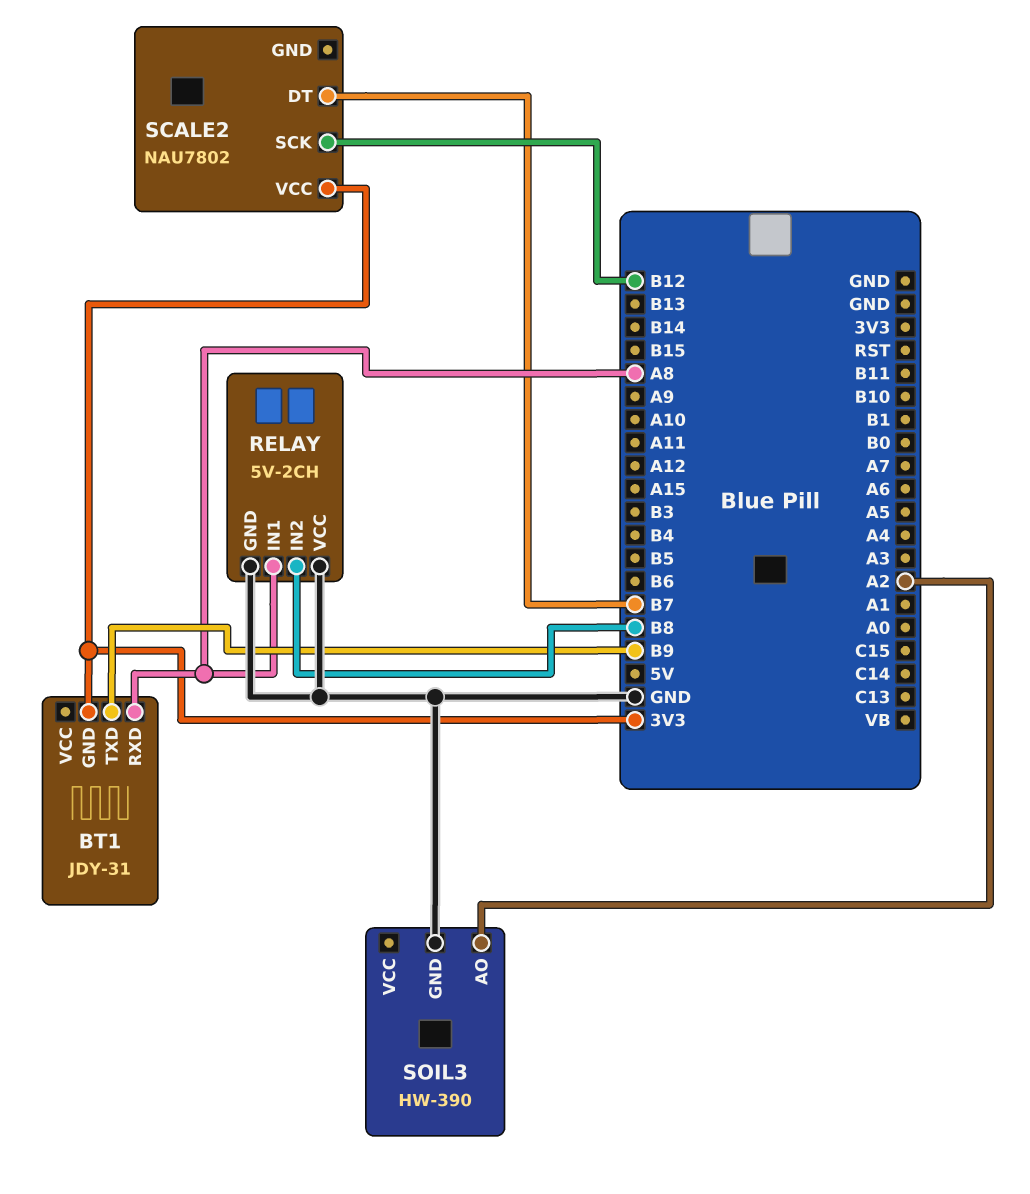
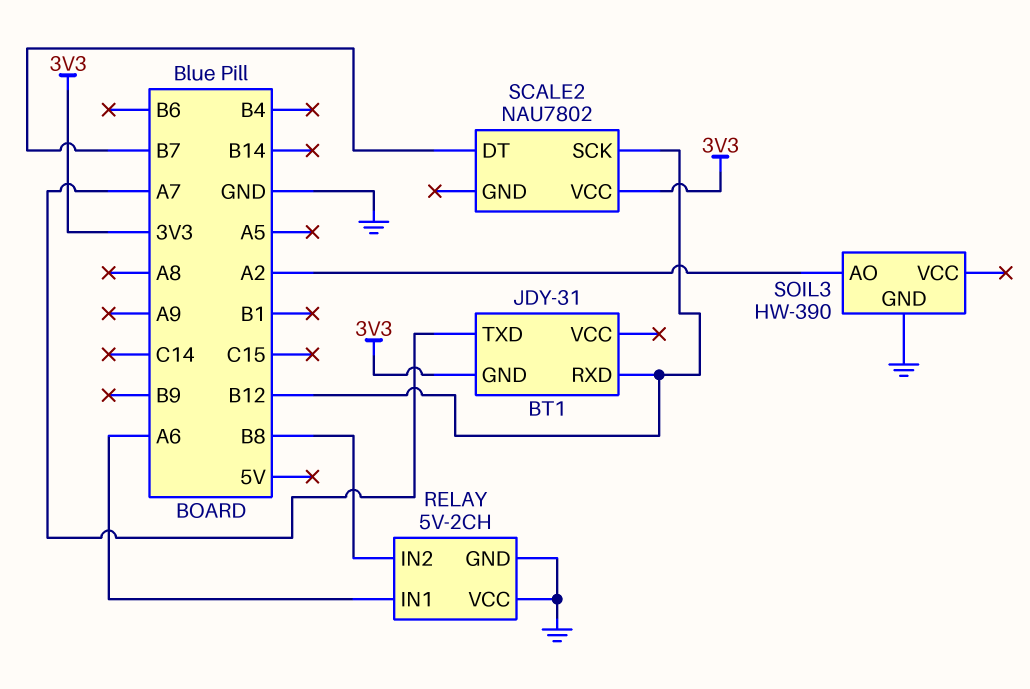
BT1 pin RXD: A8 -> B12
BT1 pin TXD: B9 -> A7
RELAY pin IN1: A8 -> A6

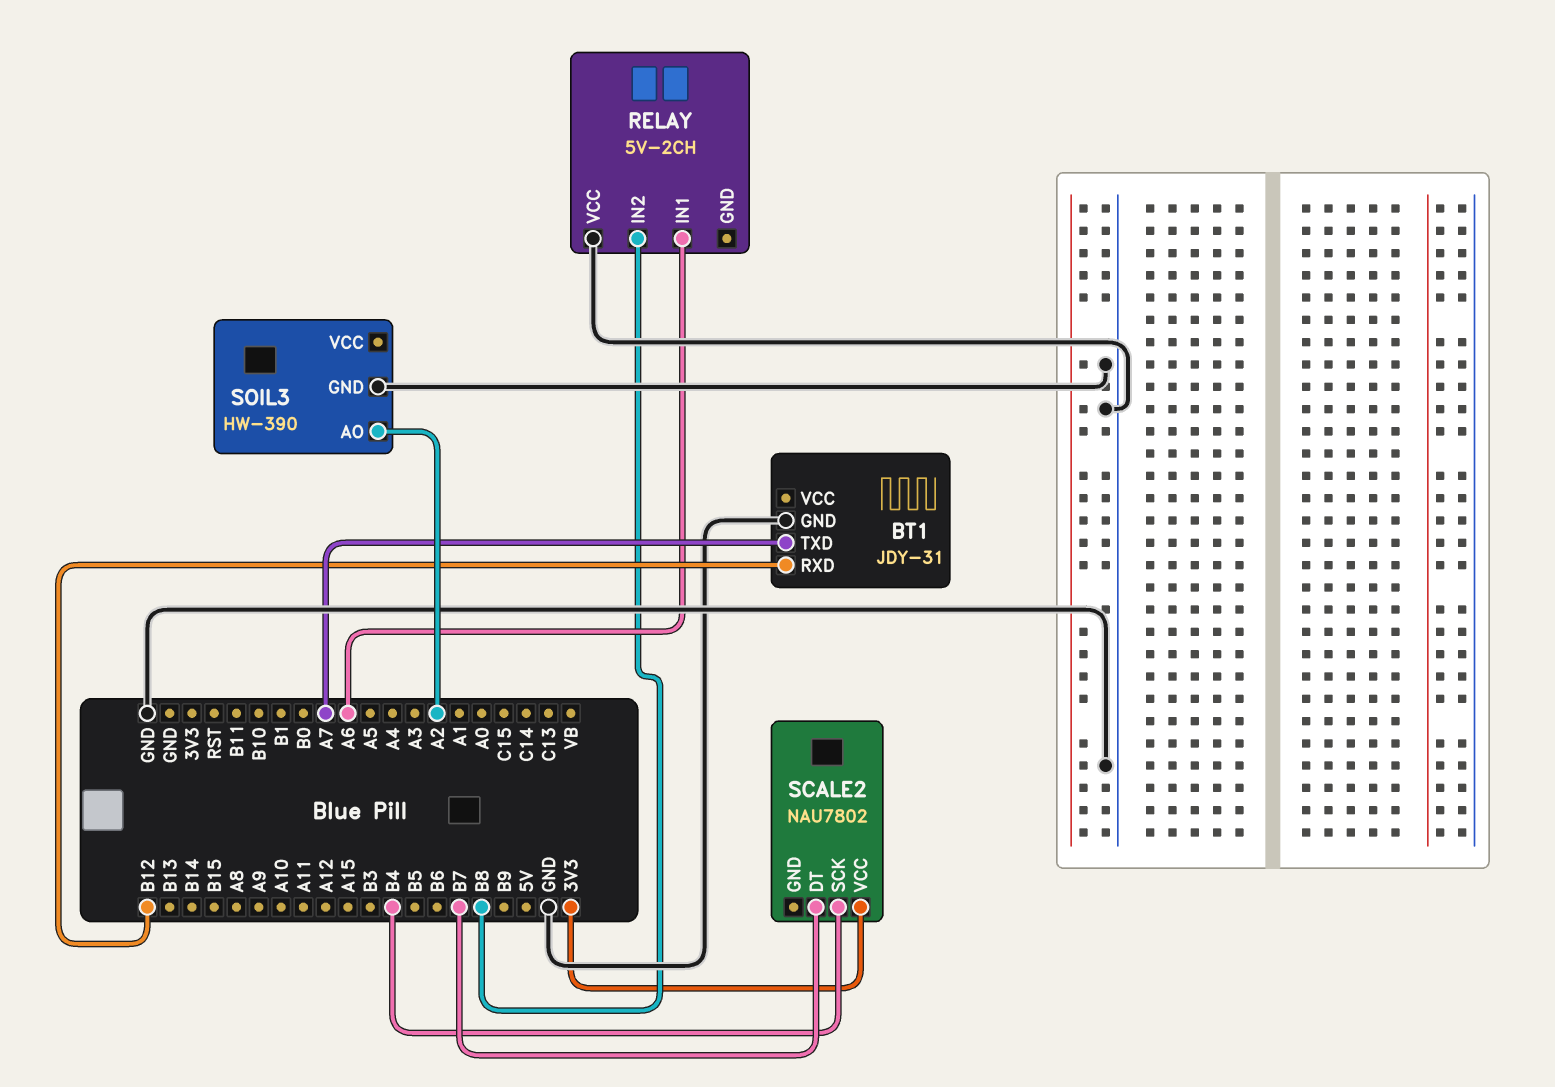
BT1 pin GND: 3V3 -> GND
RELAY pin GND: GND -> none
SCALE2 pin SCK: B12 -> B4

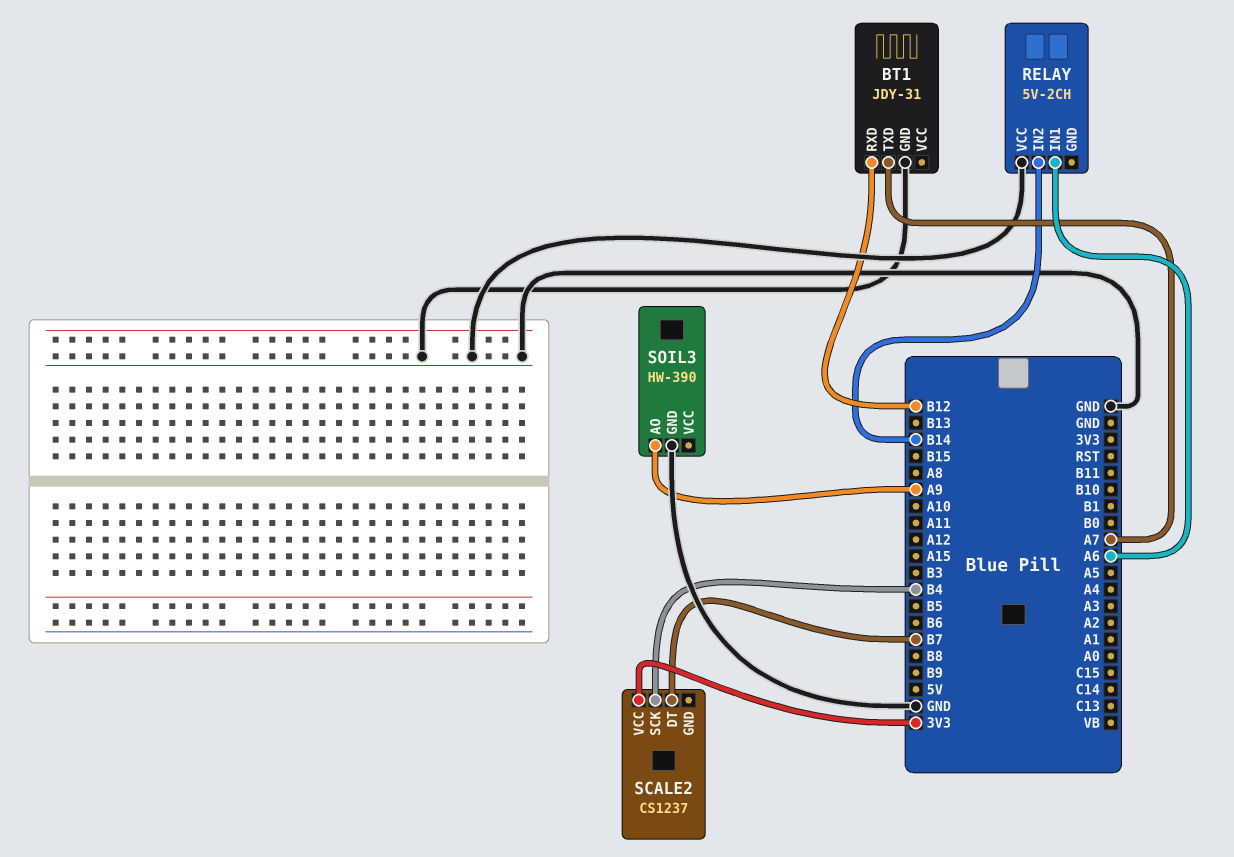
RELAY pin IN2: B8 -> B14
SCALE2: NAU7802 -> CS1237
SOIL3 pin AO: A2 -> A9

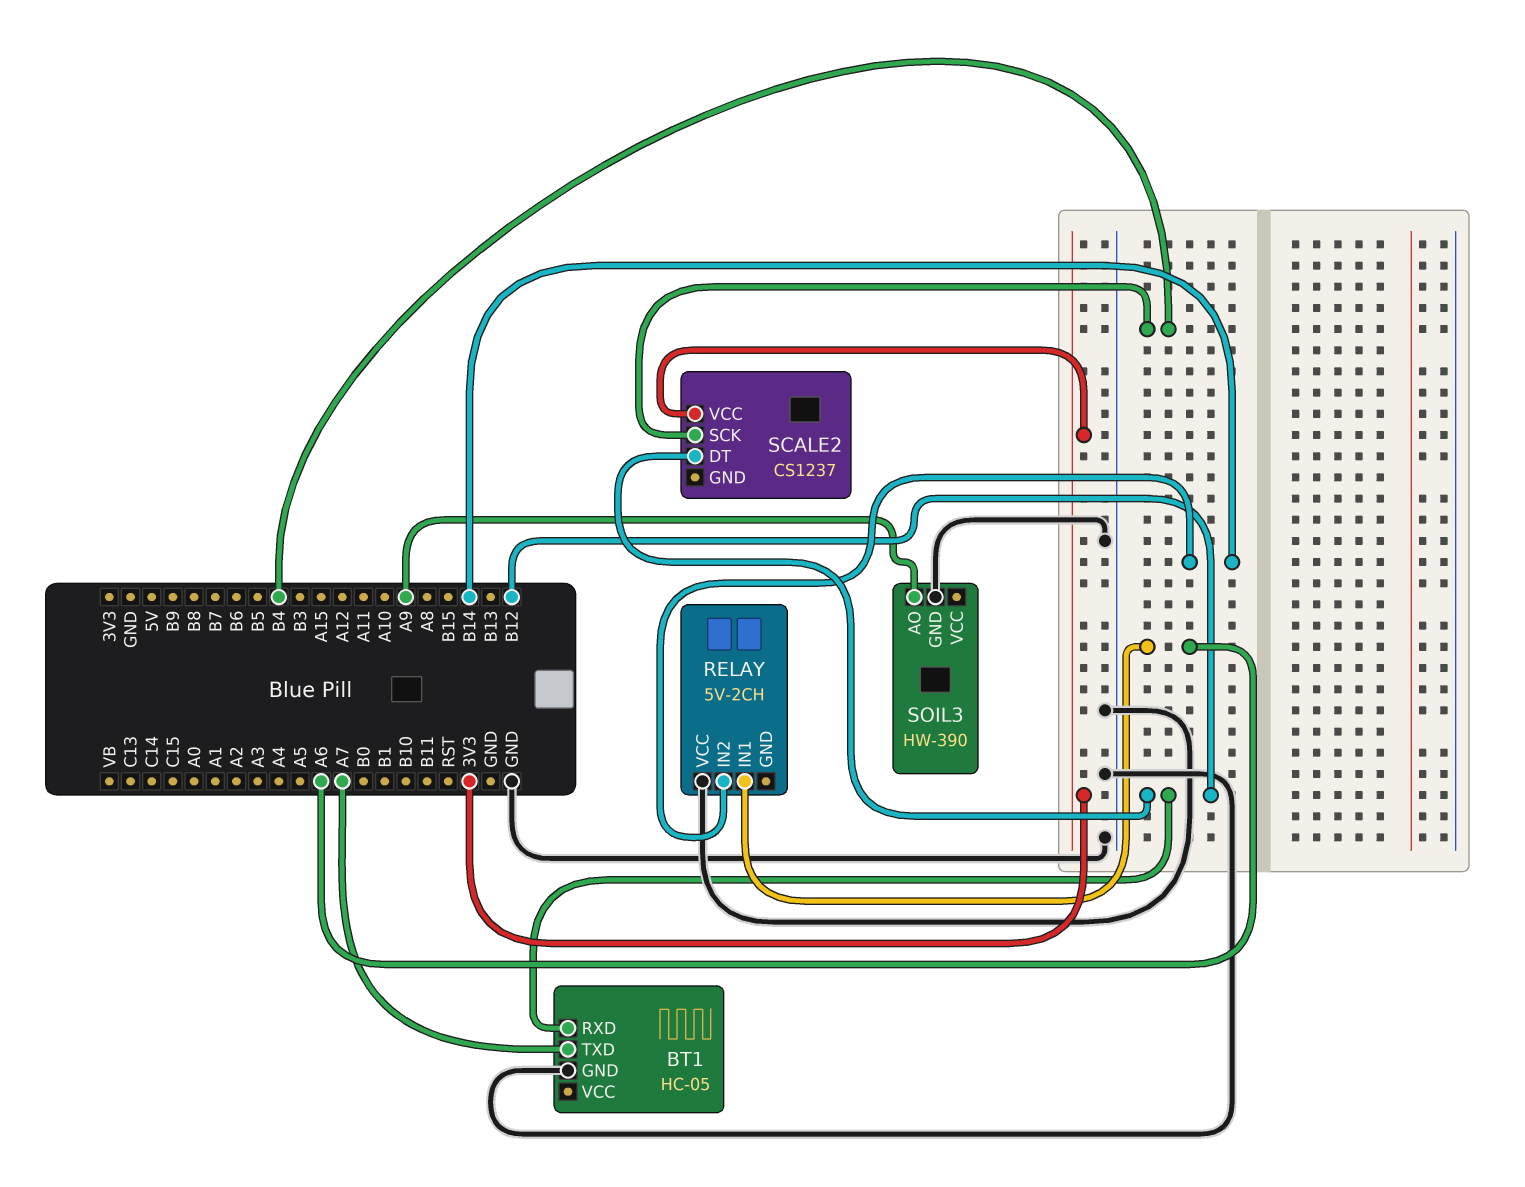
BT1: JDY-31 -> HC-05
SCALE2 pin DT: B7 -> B12

